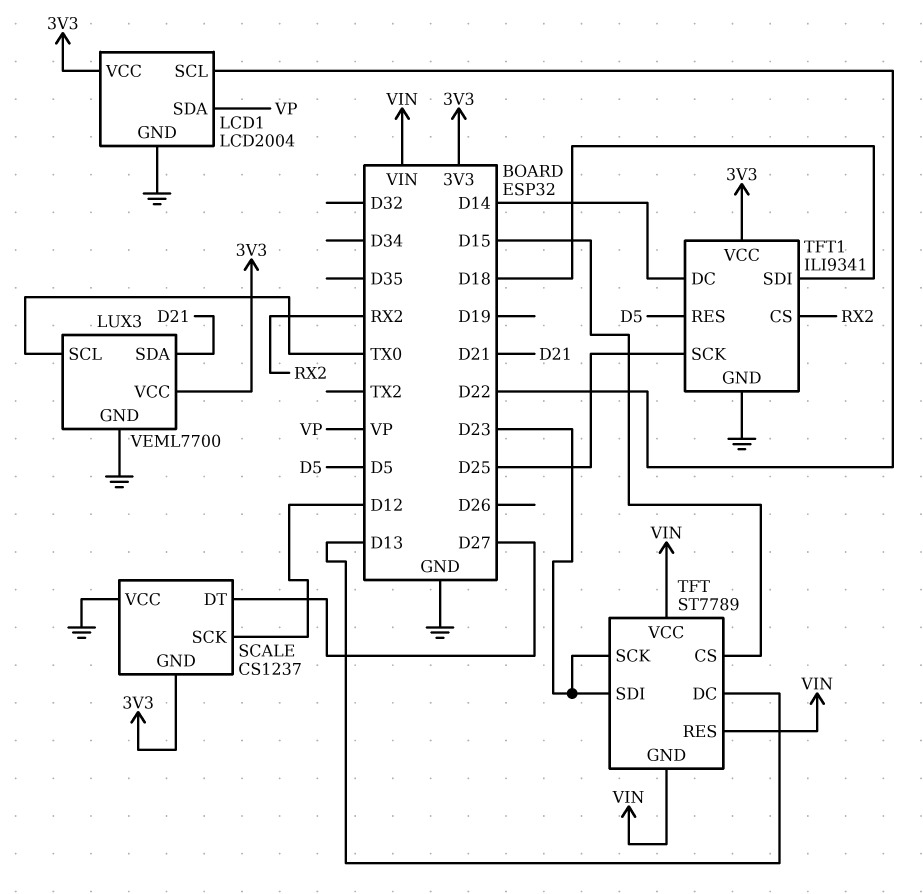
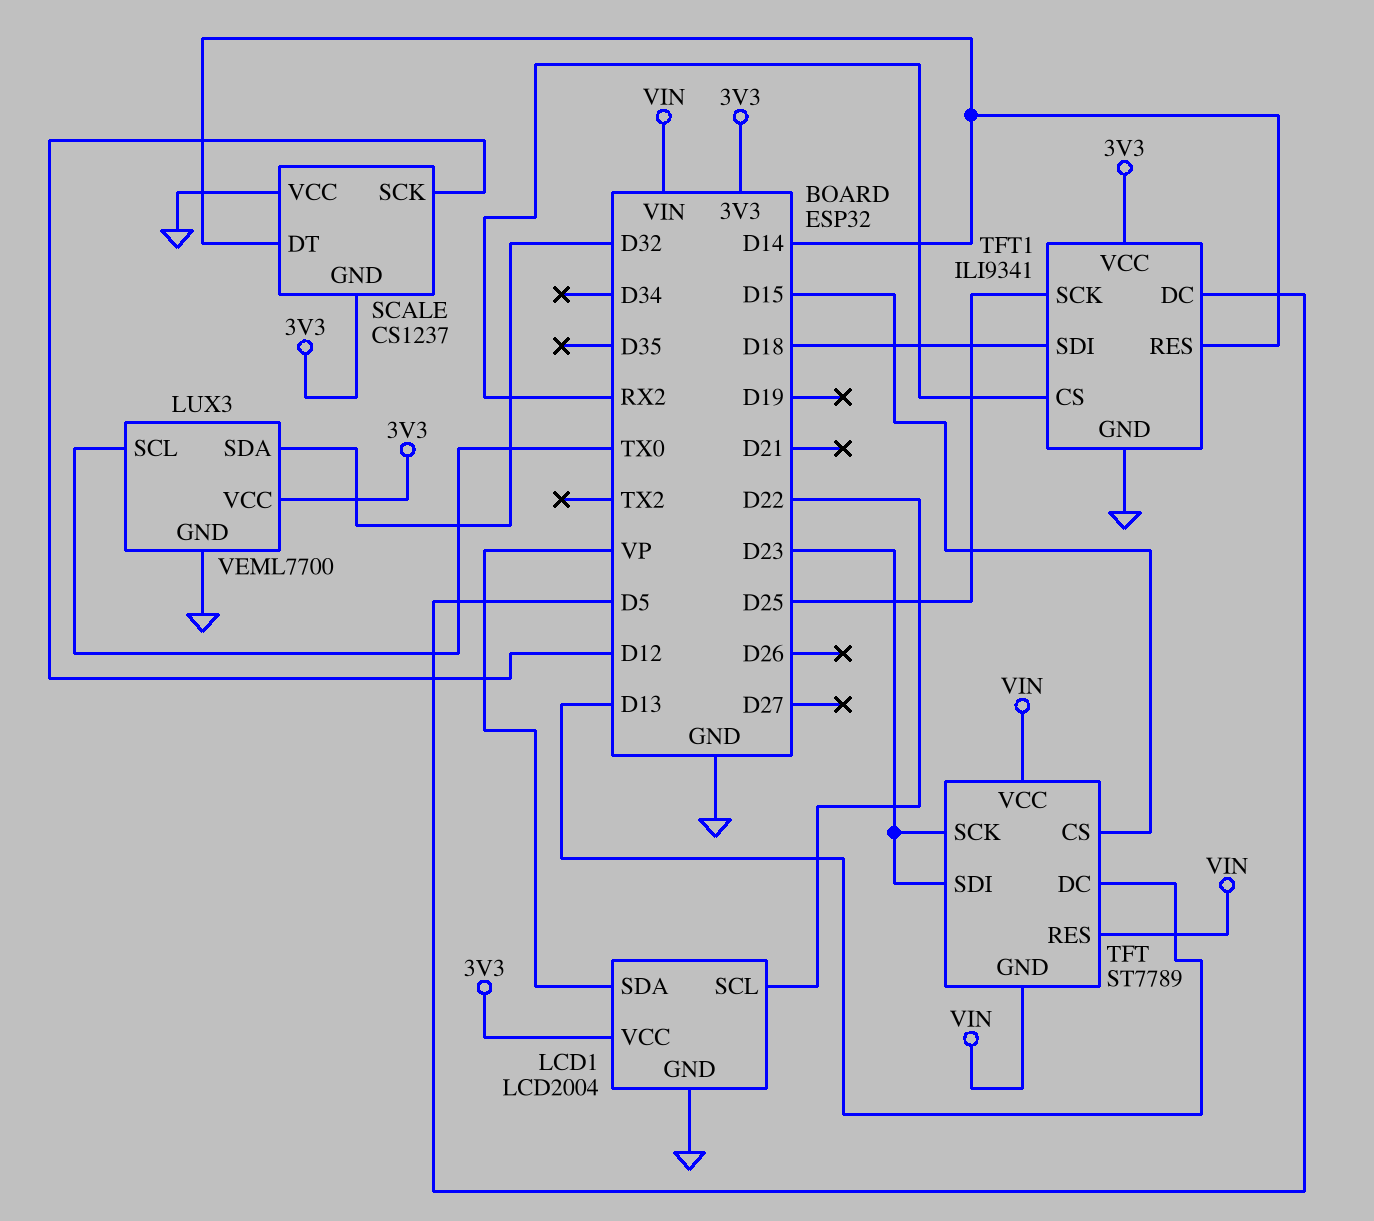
LUX3 pin SDA: D21 -> D32
SCALE pin DT: D27 -> D14
TFT1 pin DC: D14 -> D5
TFT1 pin RES: D5 -> D14

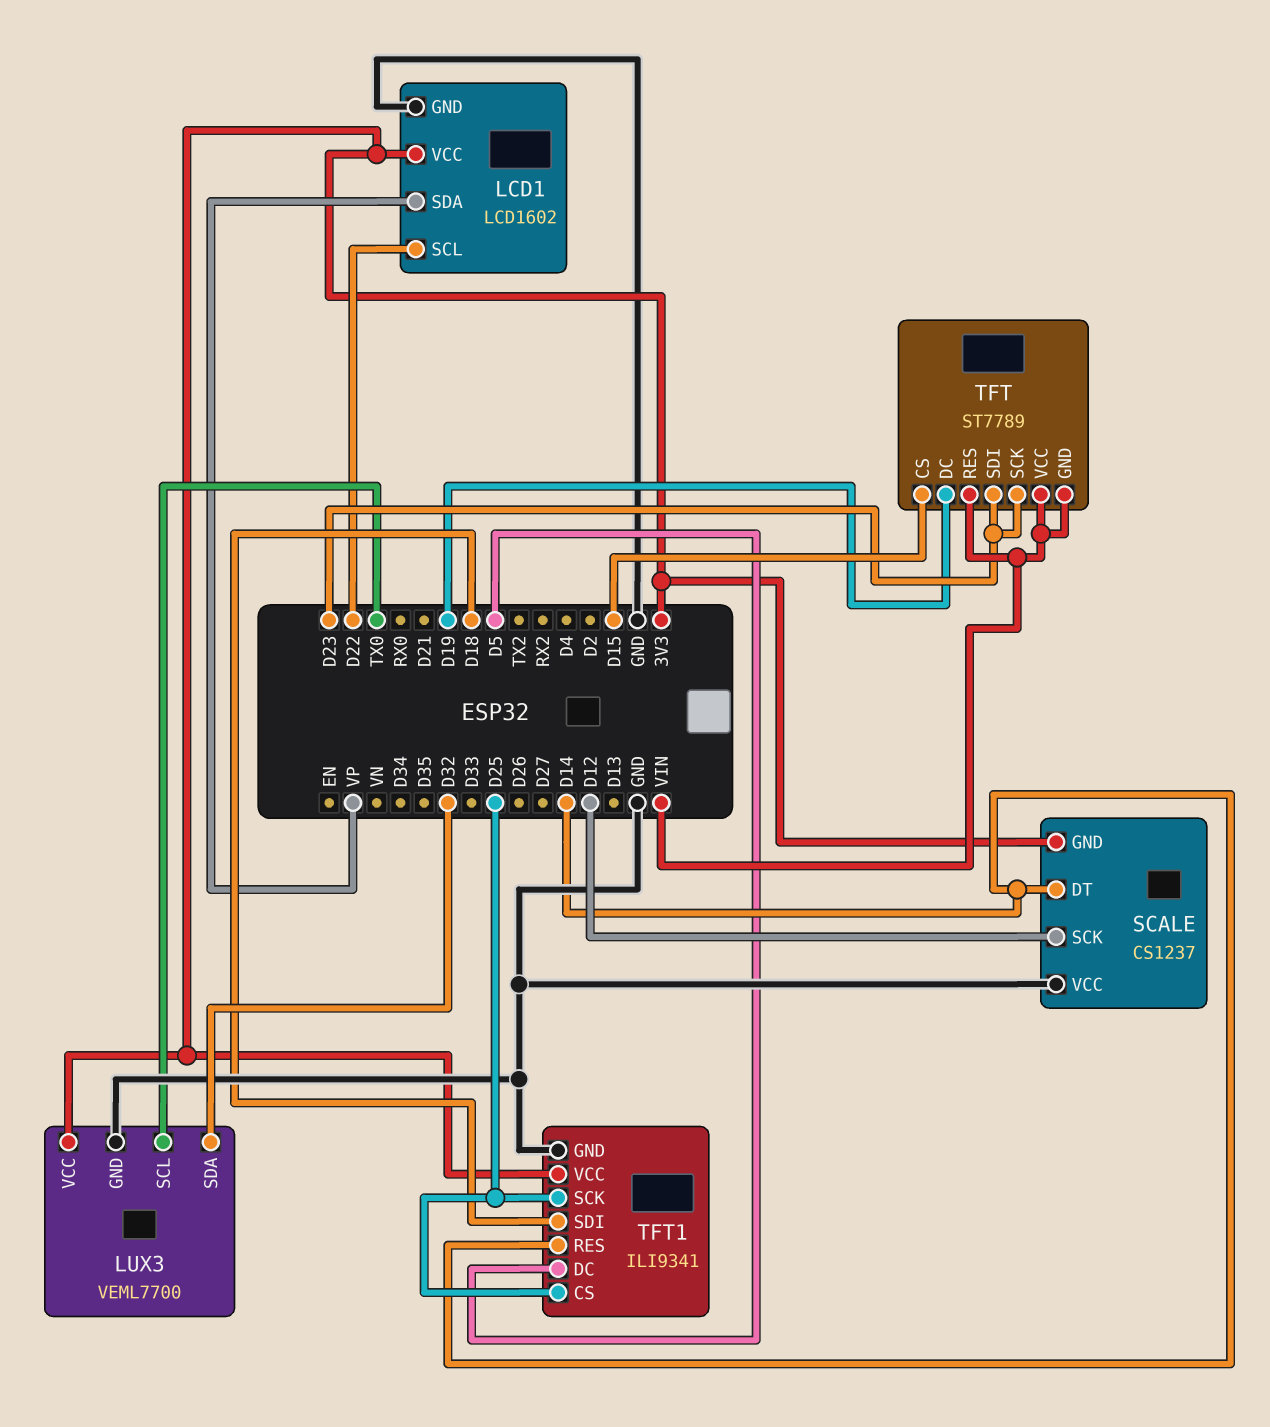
LCD1: LCD2004 -> LCD1602
TFT pin DC: D13 -> D19
TFT1 pin CS: RX2 -> D25

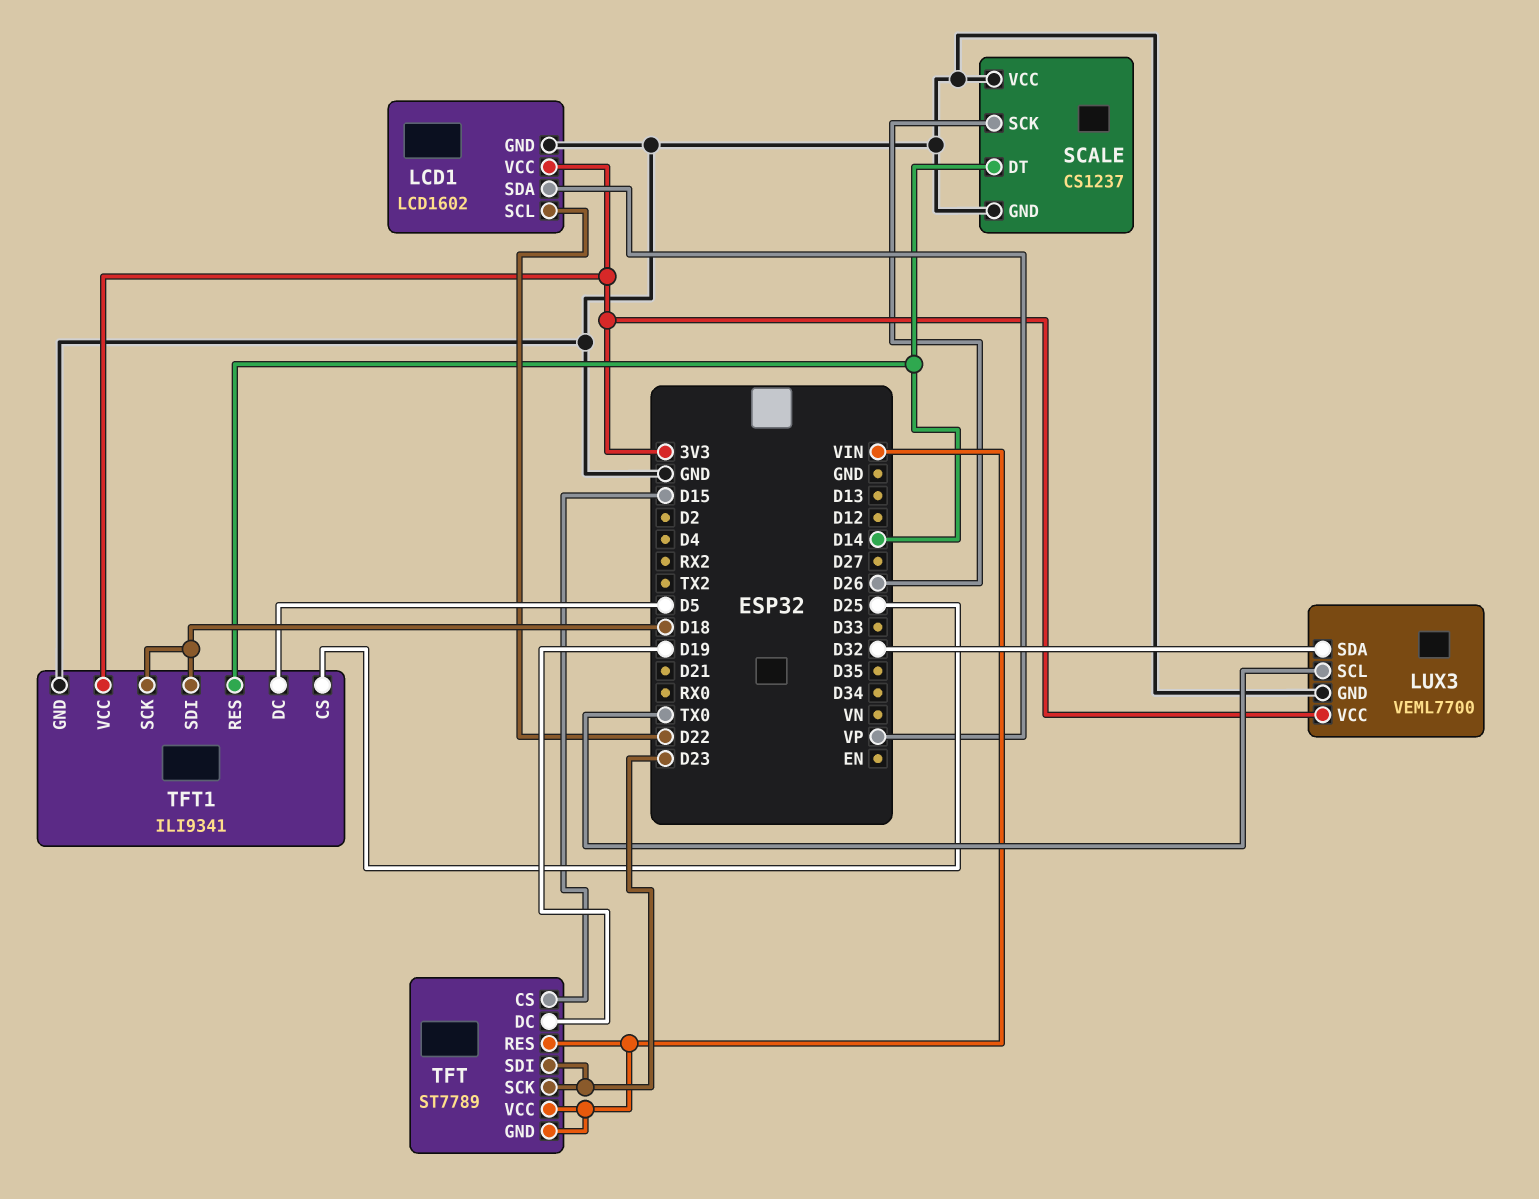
SCALE pin GND: 3V3 -> GND
SCALE pin SCK: D12 -> D26
TFT1 pin SCK: D25 -> D18

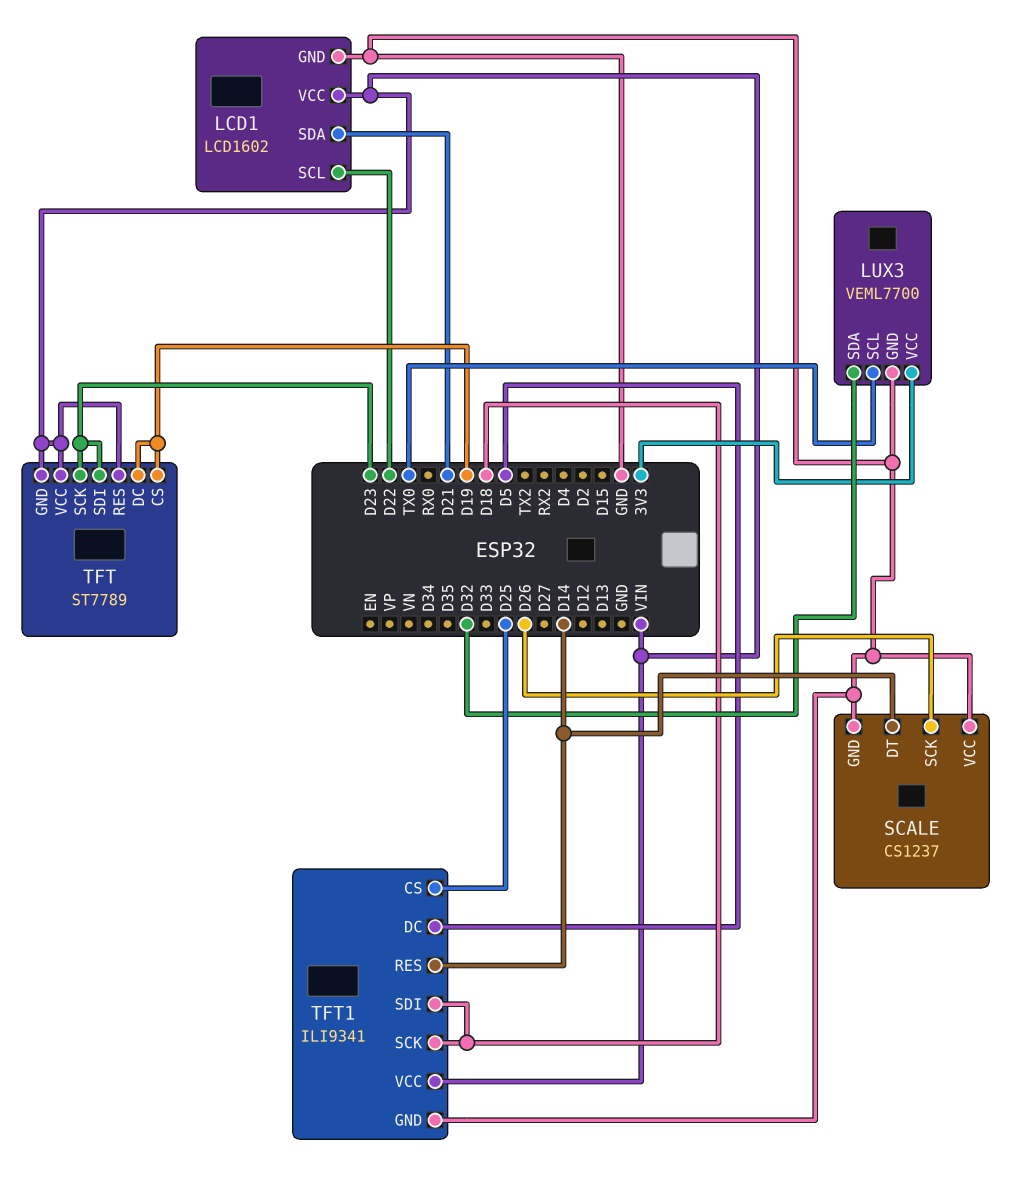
LCD1 pin SDA: VP -> D21
LCD1 pin VCC: 3V3 -> VIN
TFT pin CS: D15 -> D19
TFT1 pin VCC: 3V3 -> VIN

